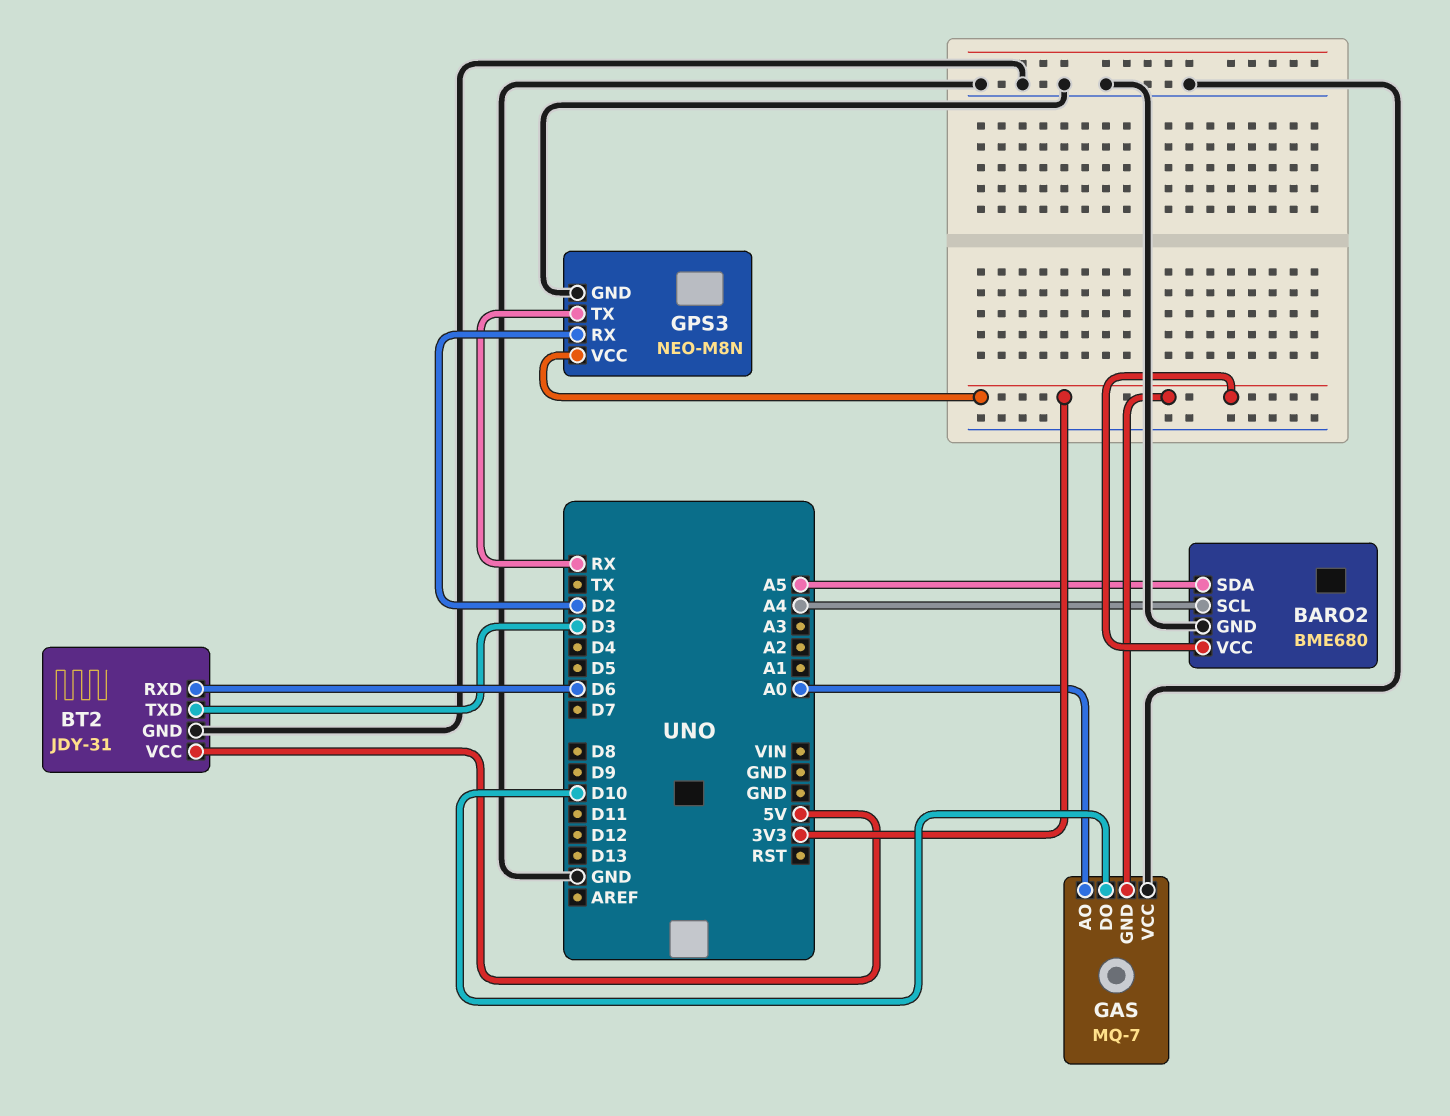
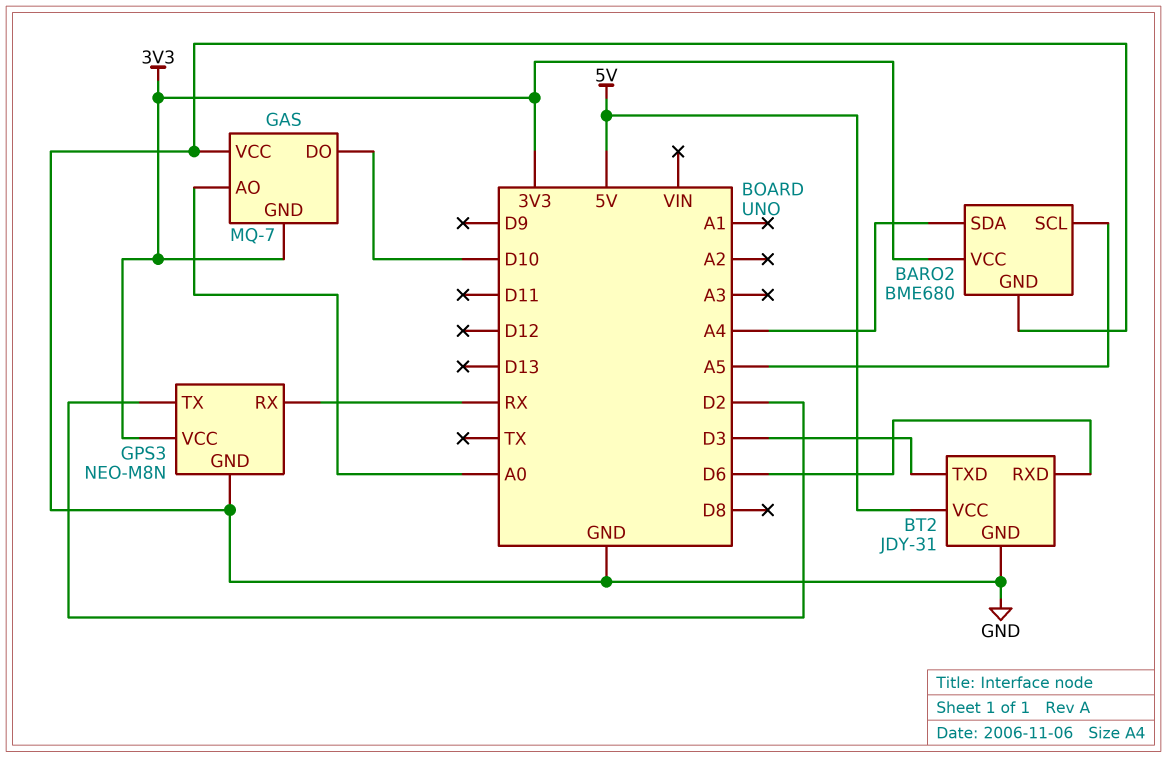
BARO2 pin SCL: A4 -> A5
BARO2 pin SDA: A5 -> A4
GPS3 pin RX: D2 -> RX
GPS3 pin TX: RX -> D2

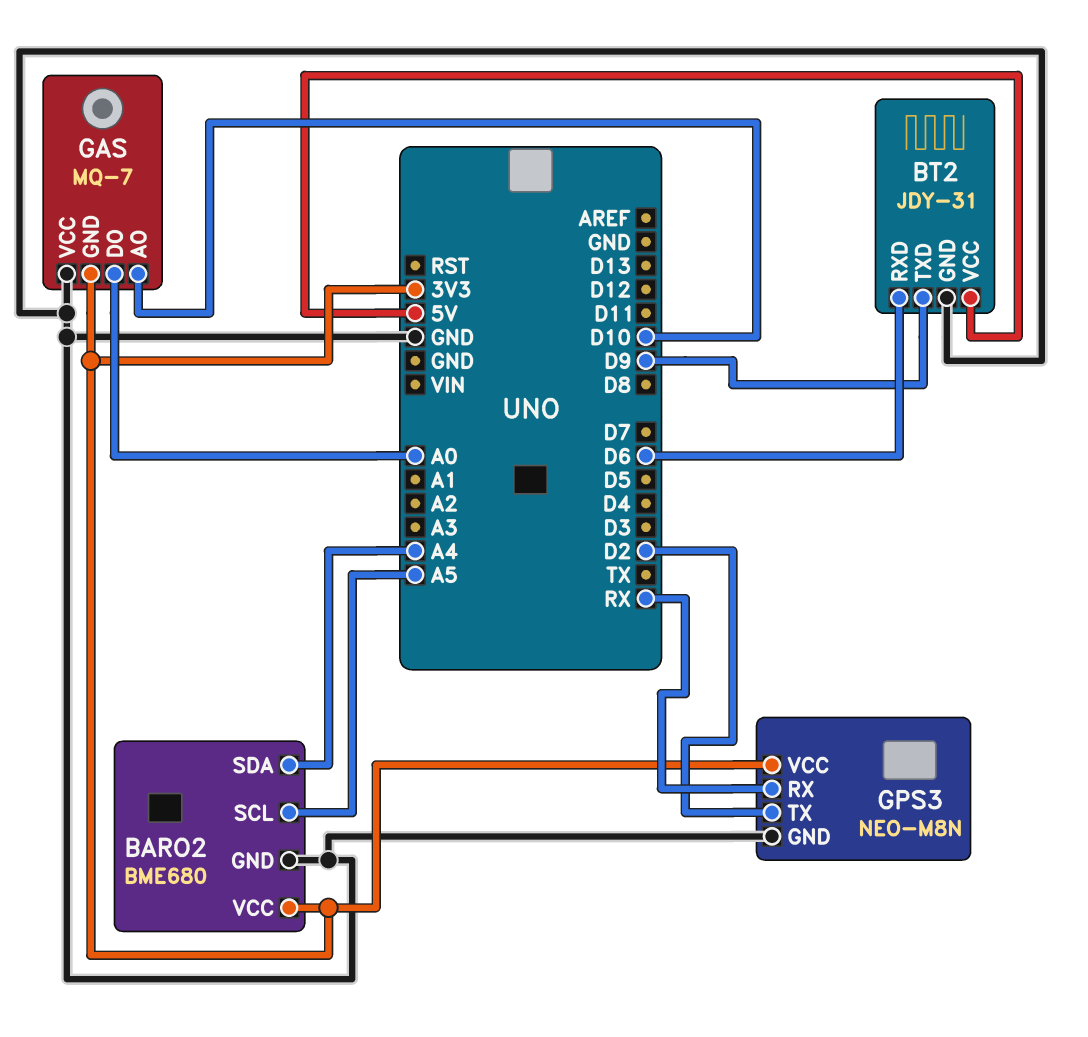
BT2 pin TXD: D3 -> D9
GAS pin AO: A0 -> D10
GAS pin DO: D10 -> A0

